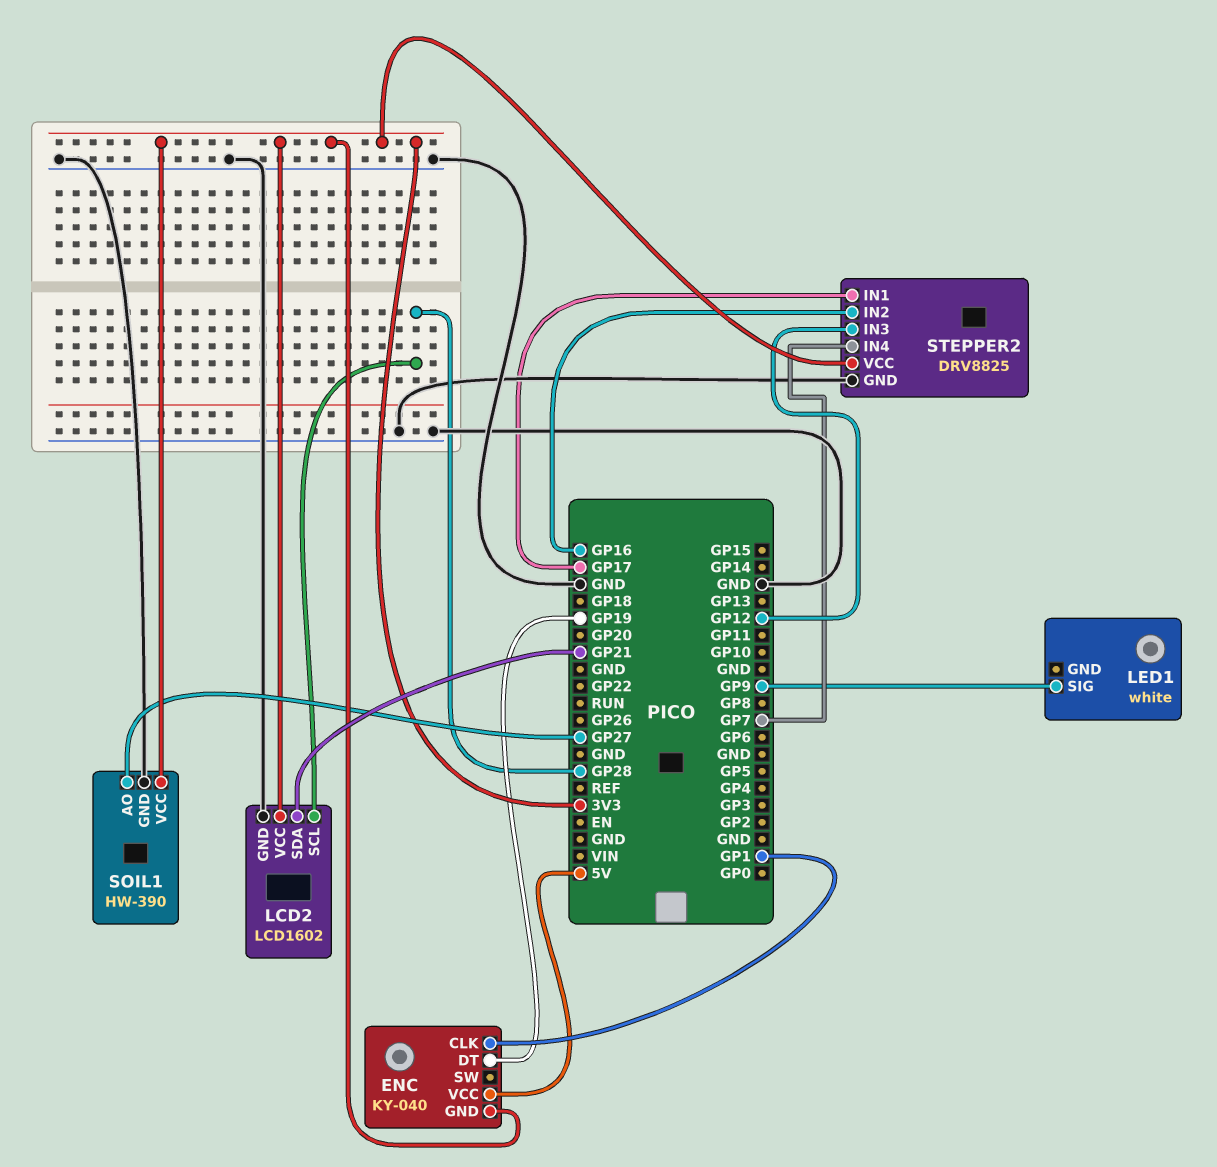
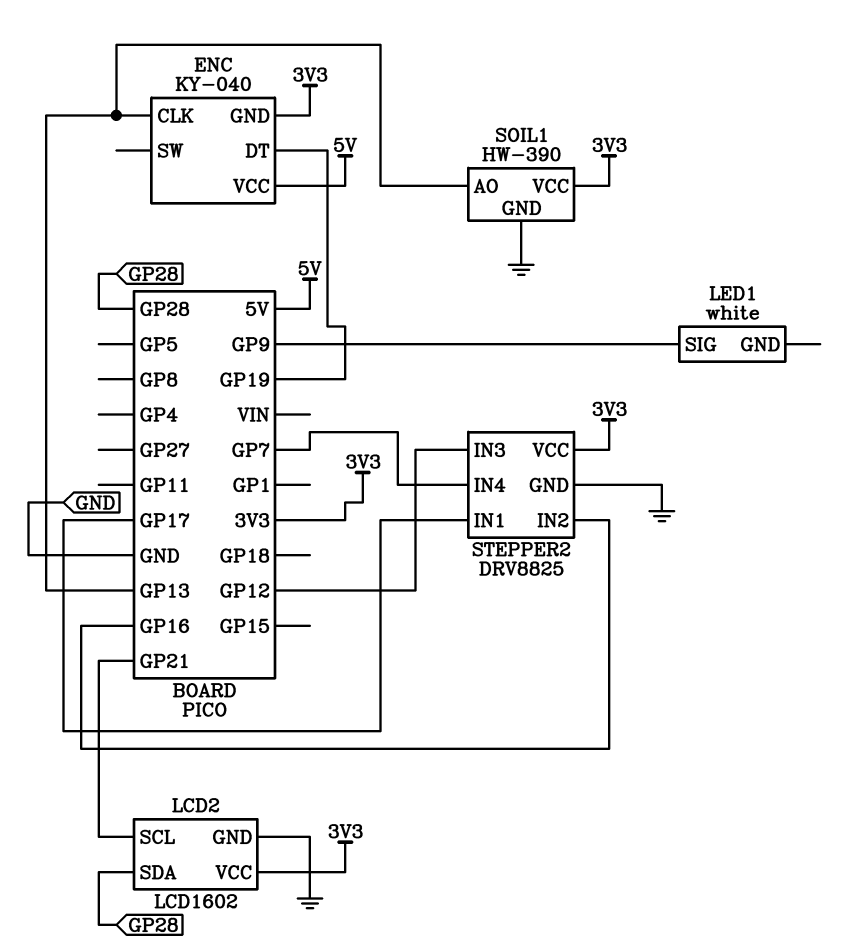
ENC pin CLK: GP1 -> GP13
LCD2 pin SCL: GP28 -> GP21
LCD2 pin SDA: GP21 -> GP28
SOIL1 pin AO: GP27 -> GP13

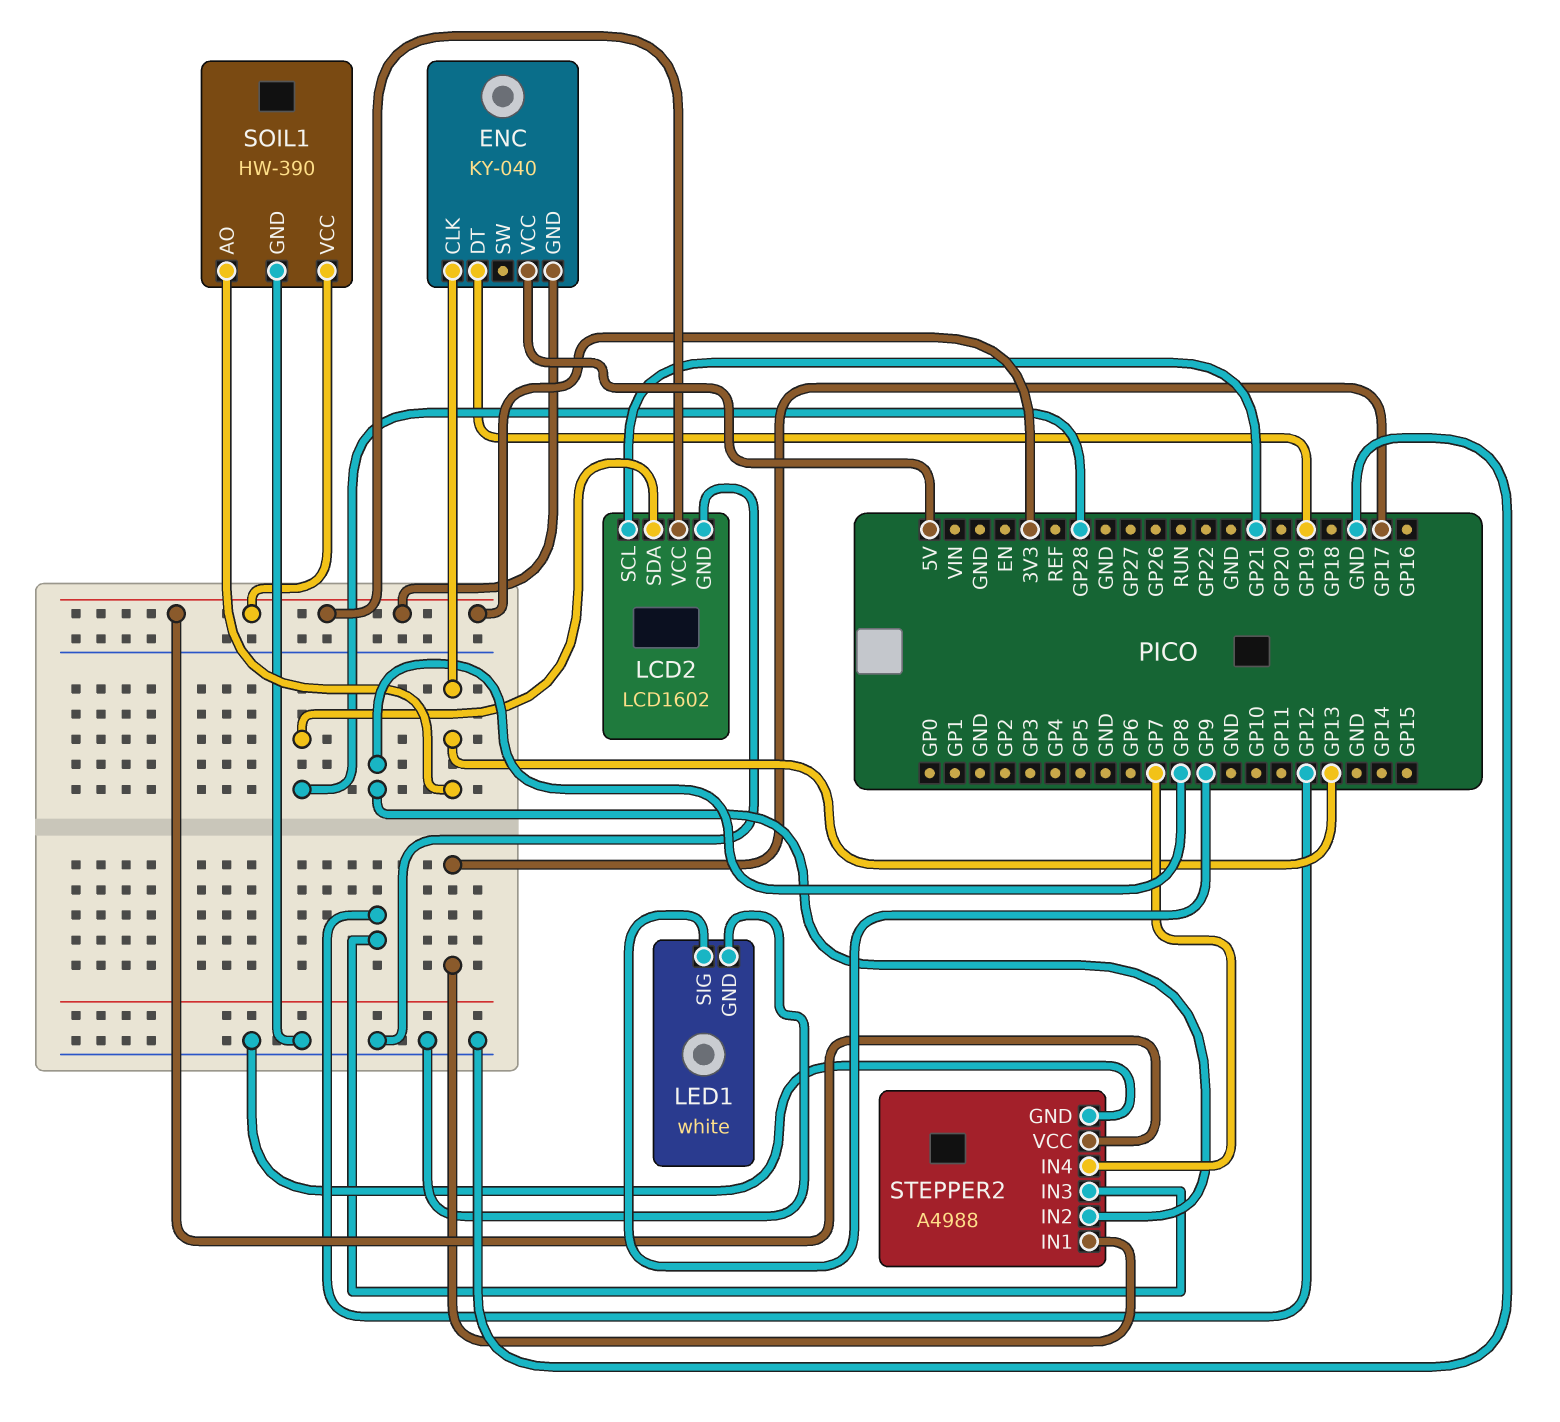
LED1 pin GND: none -> GND
STEPPER2: DRV8825 -> A4988
STEPPER2 pin IN2: GP16 -> GP8

